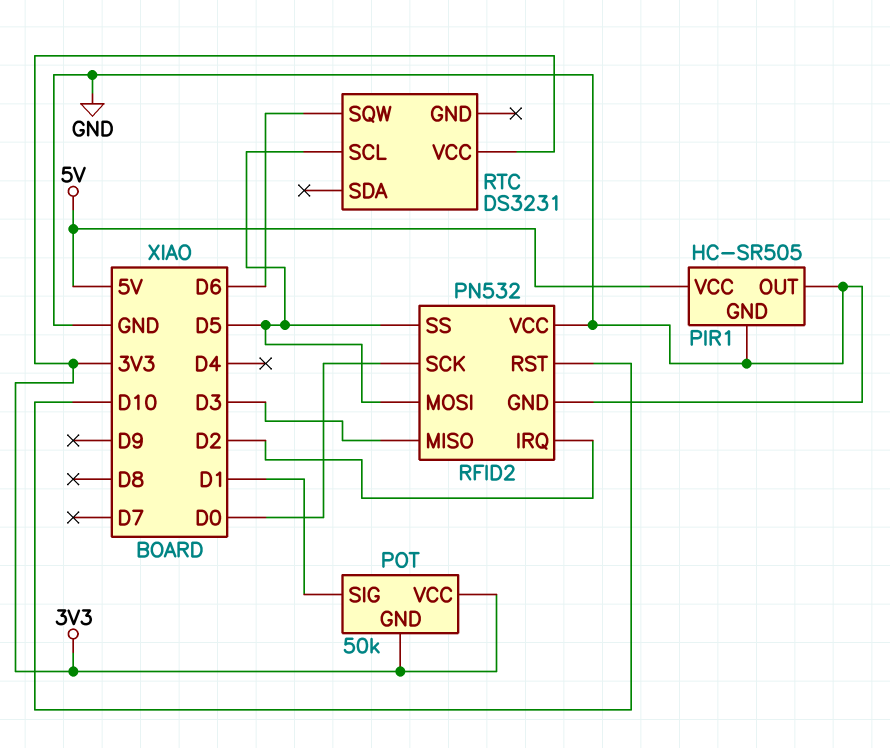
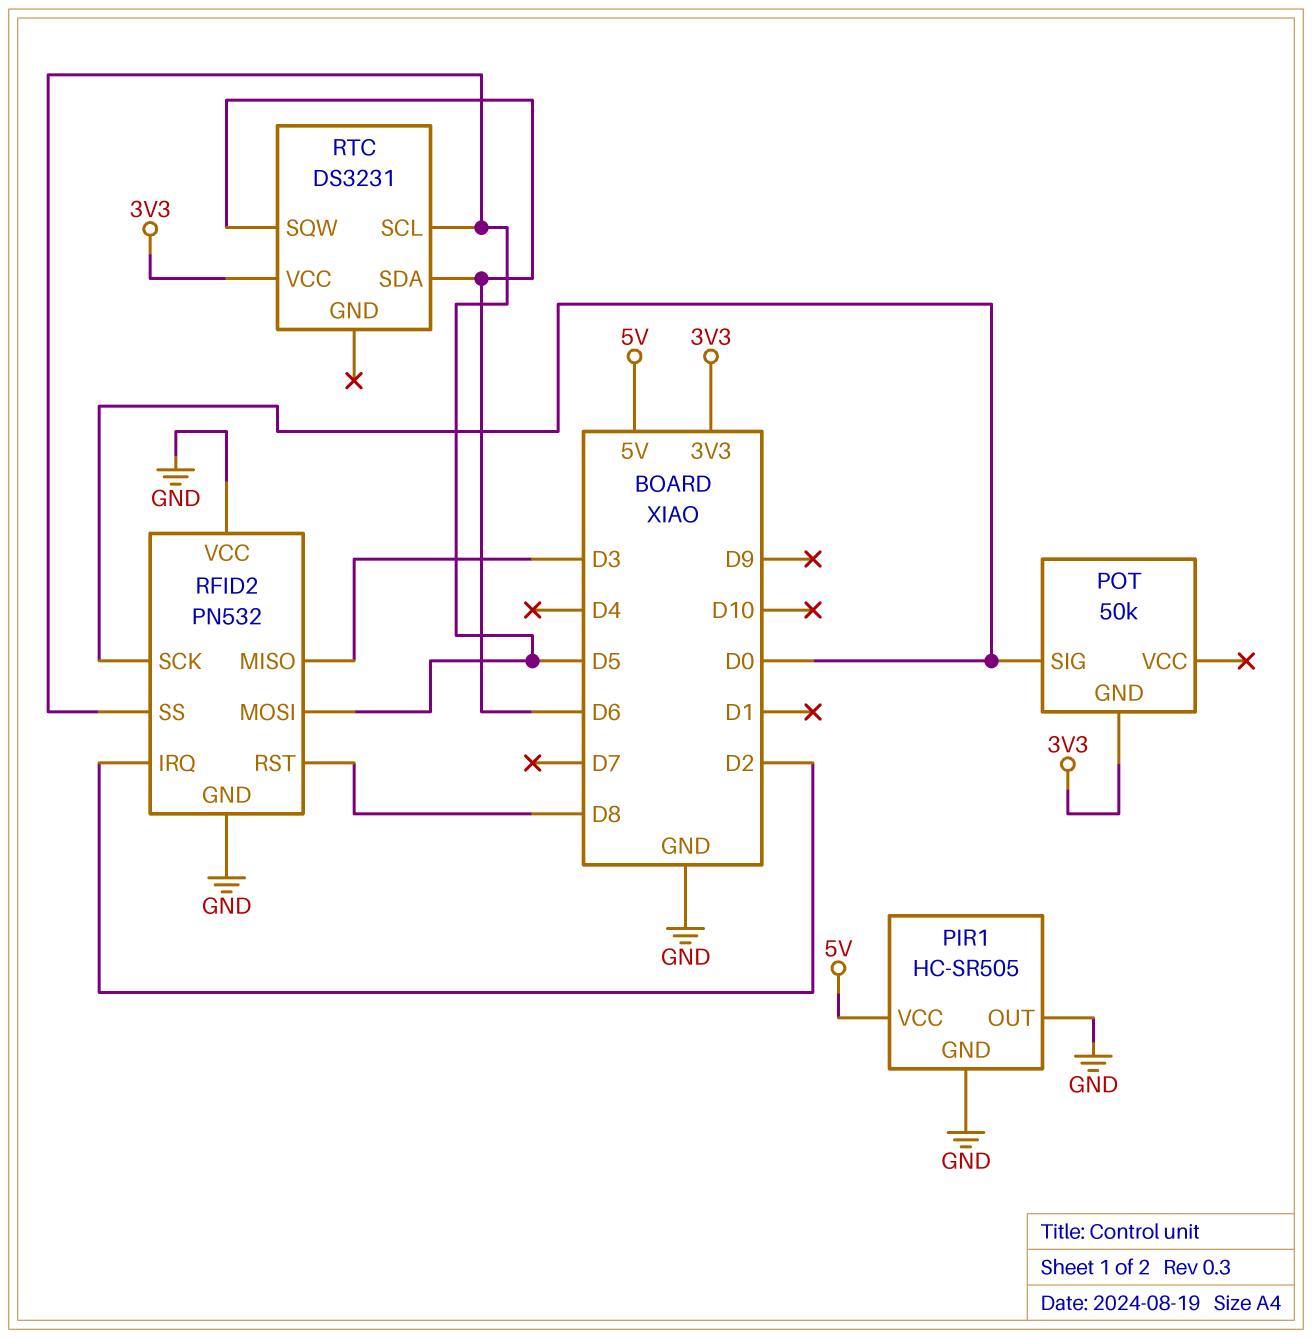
POT pin SIG: D1 -> D0
POT pin VCC: 3V3 -> none
RFID2 pin RST: D10 -> D8
RTC pin SDA: none -> D6

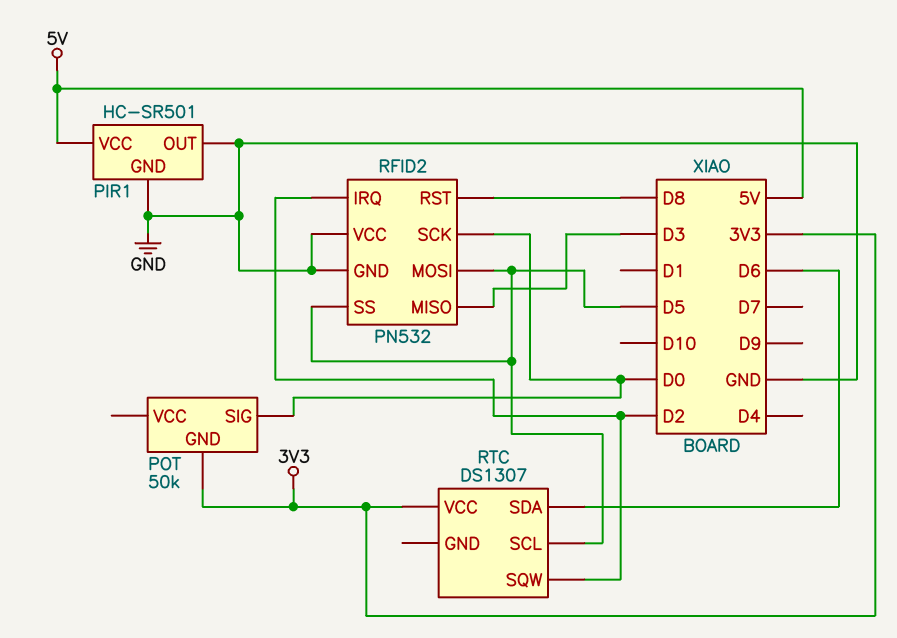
PIR1: HC-SR505 -> HC-SR501
RTC: DS3231 -> DS1307
RTC pin SQW: D6 -> D2

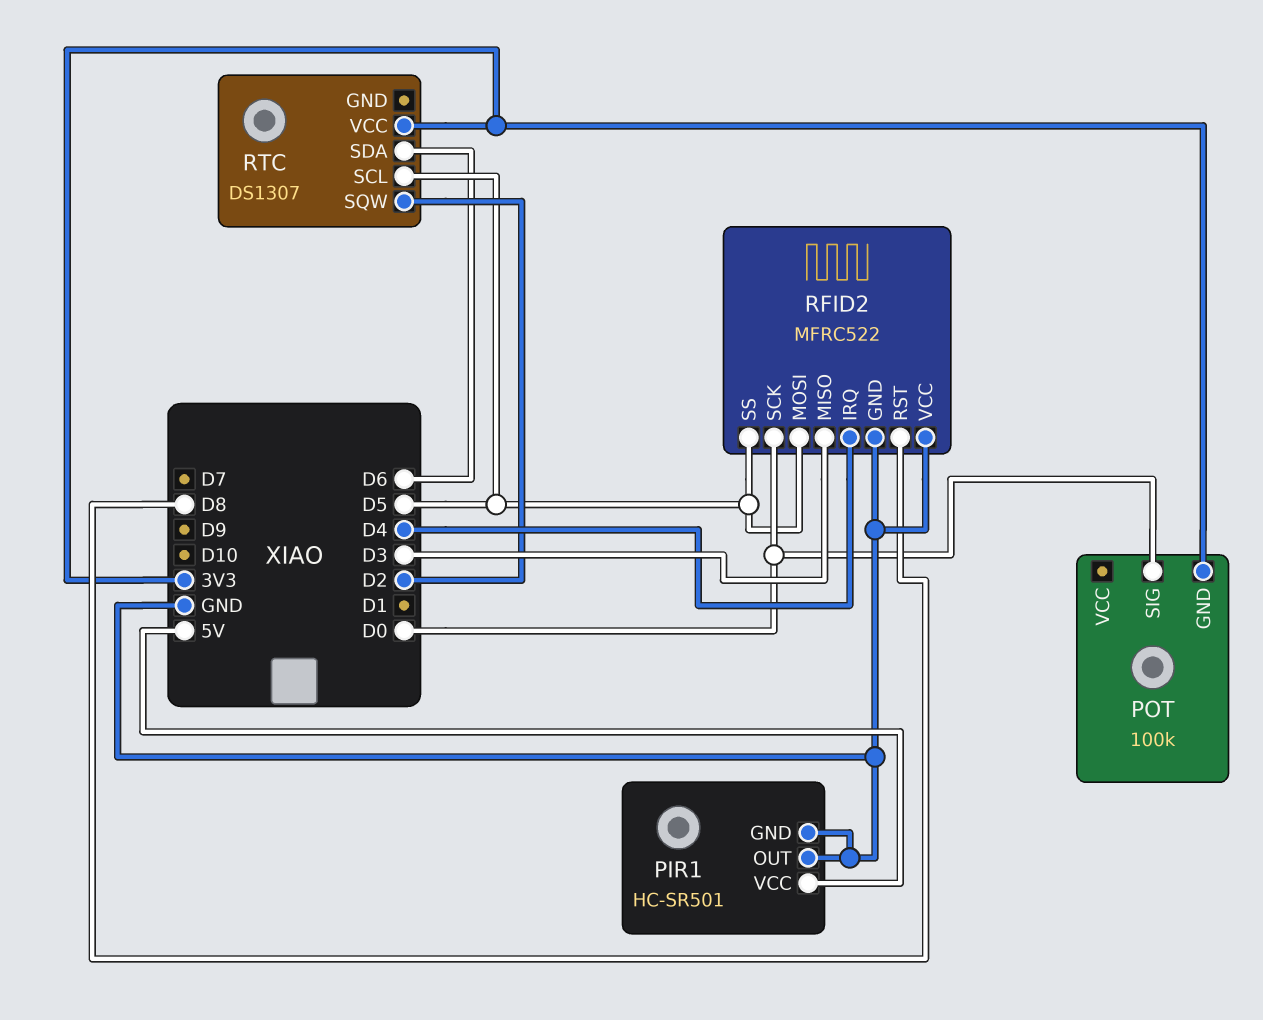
POT: 50k -> 100k
RFID2: PN532 -> MFRC522
RFID2 pin IRQ: D2 -> D4

